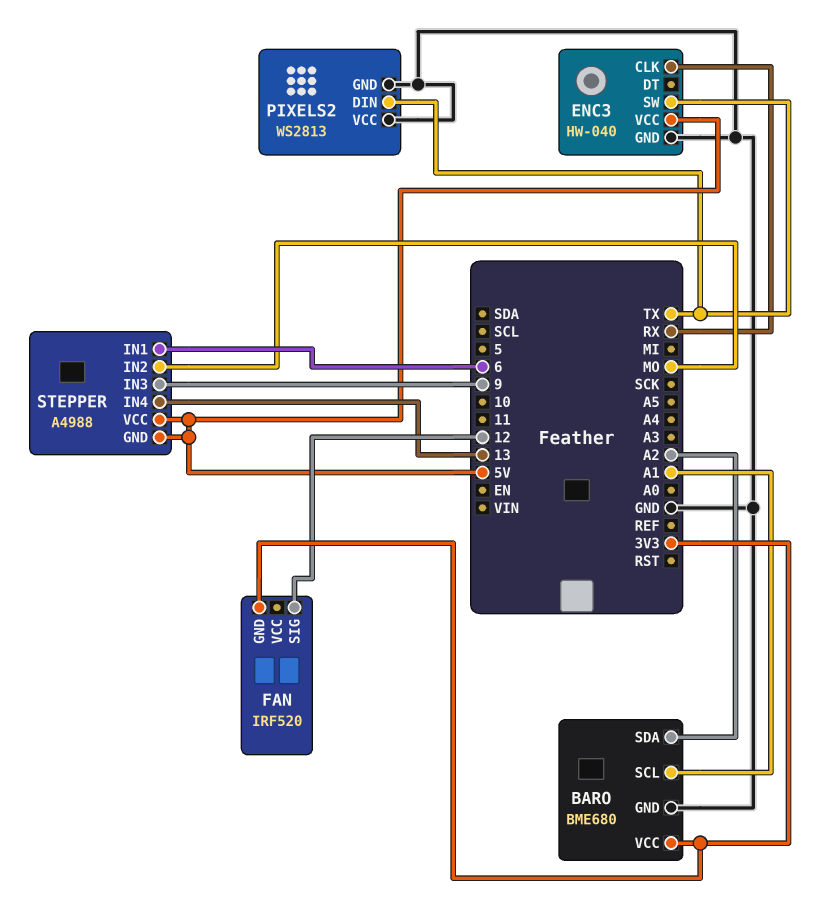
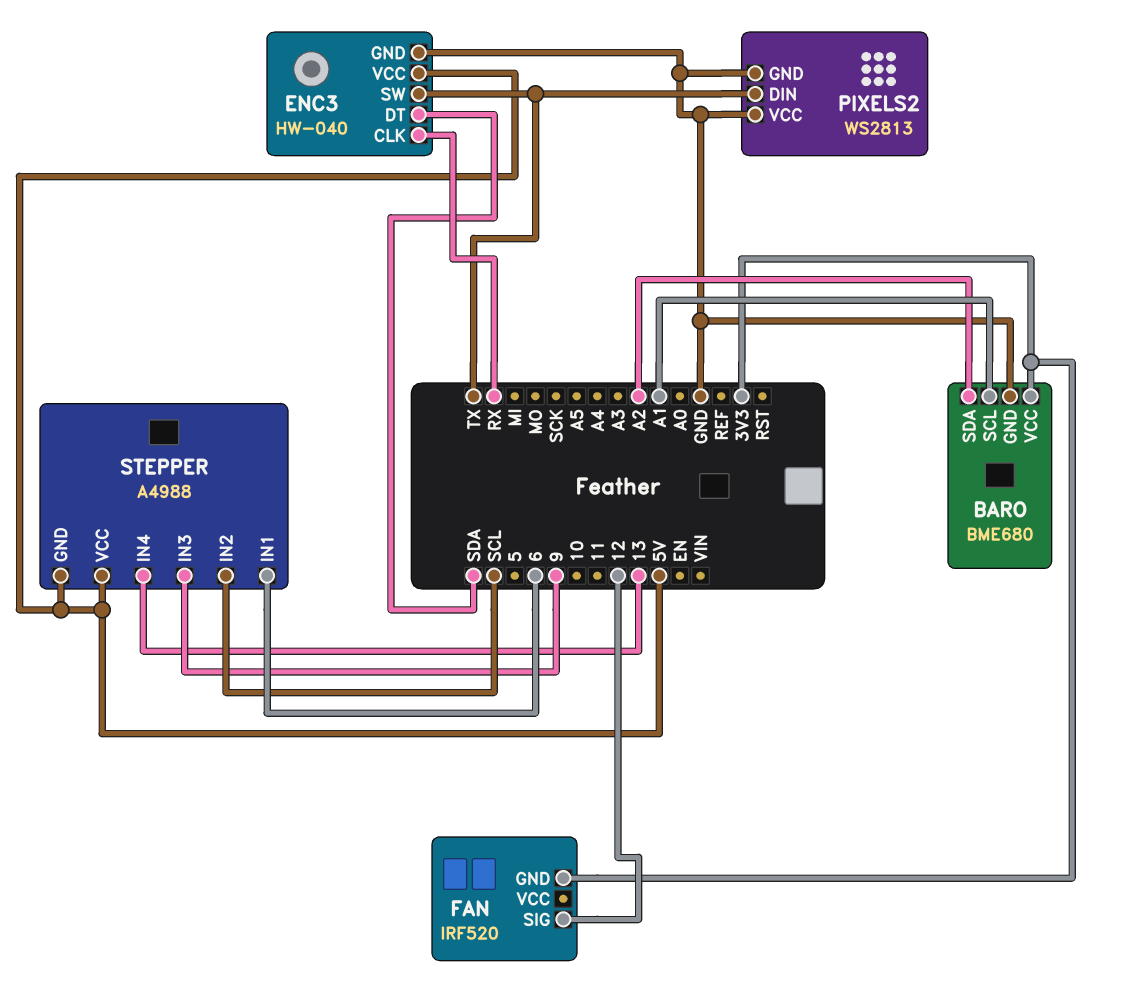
ENC3 pin DT: none -> SDA
STEPPER pin IN2: MO -> SCL

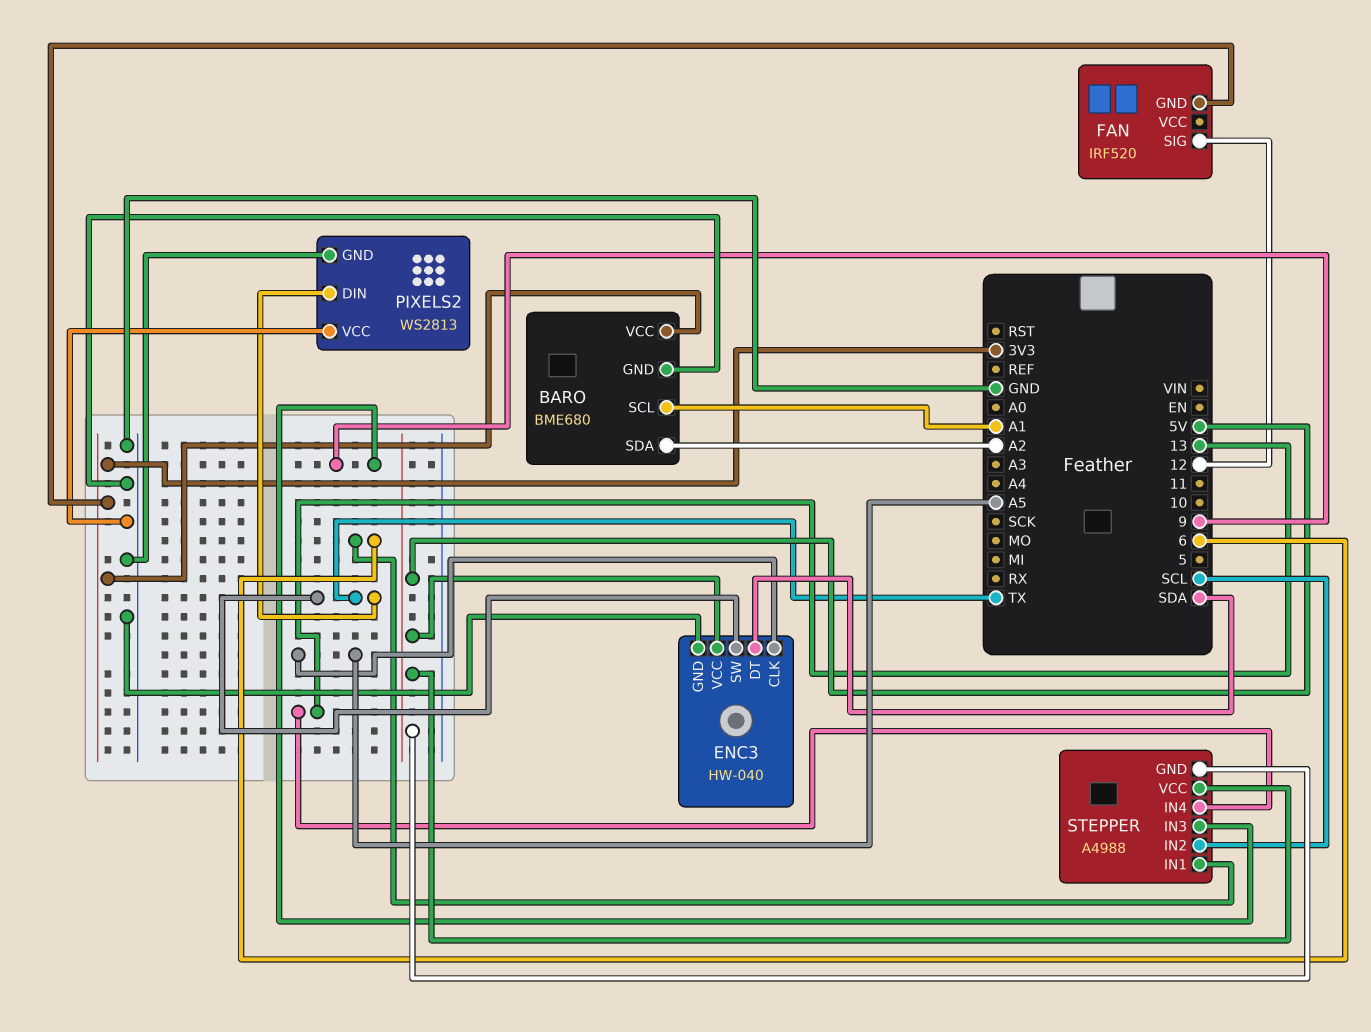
ENC3 pin CLK: RX -> A5

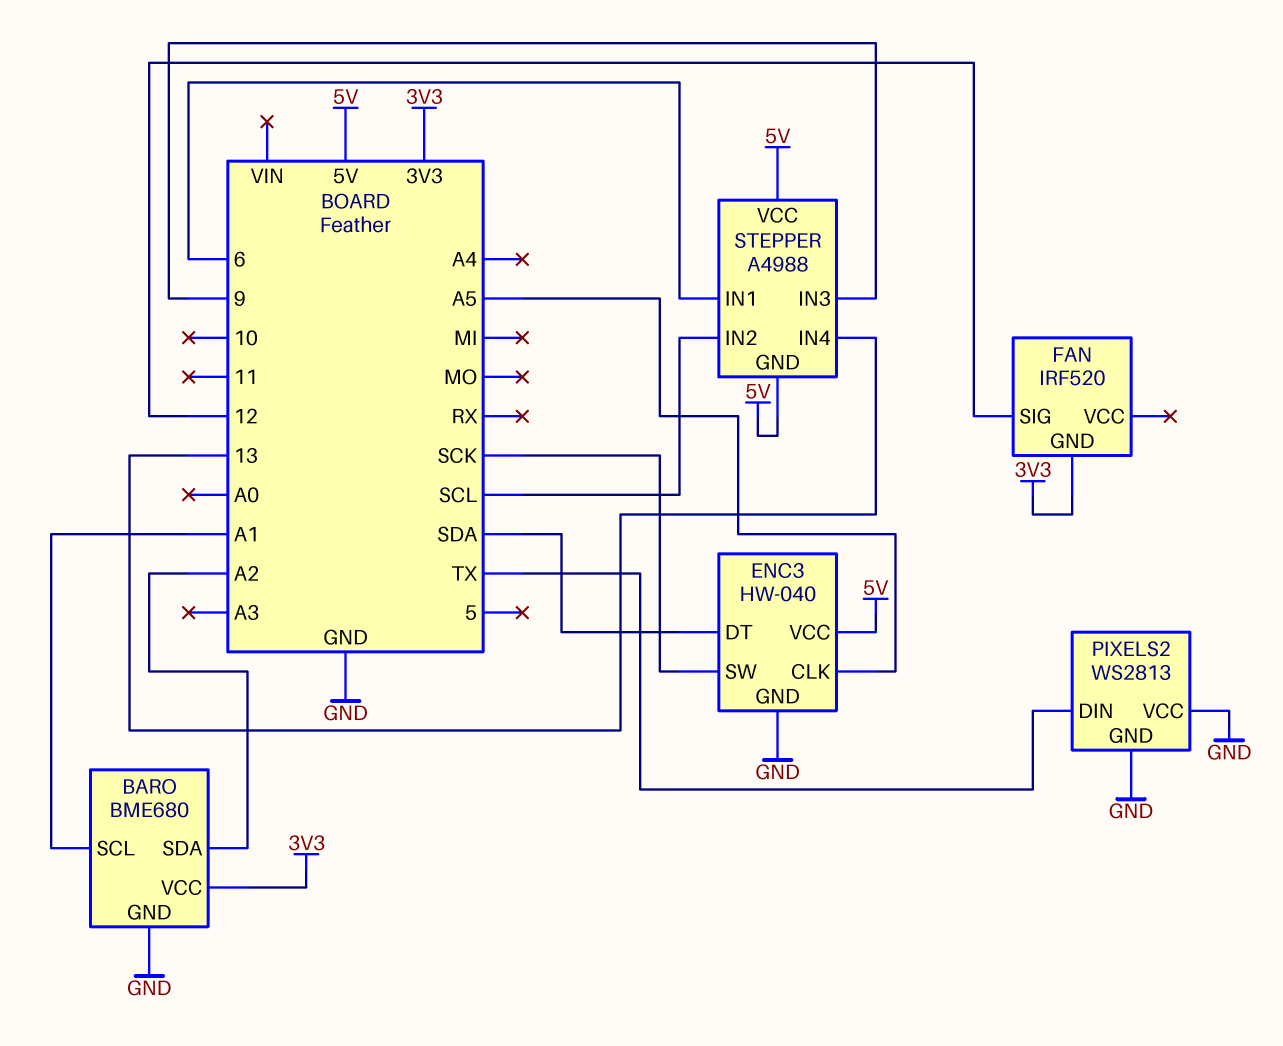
ENC3 pin SW: TX -> SCK

